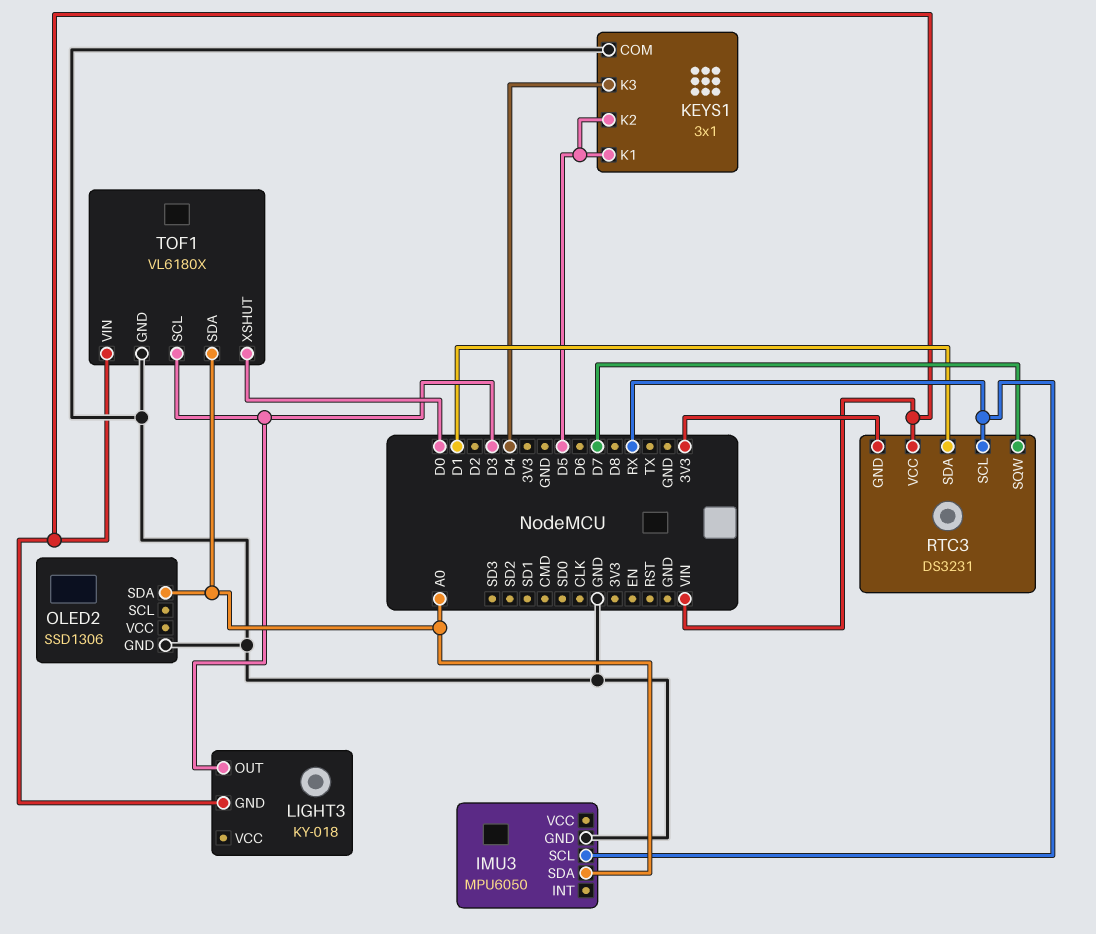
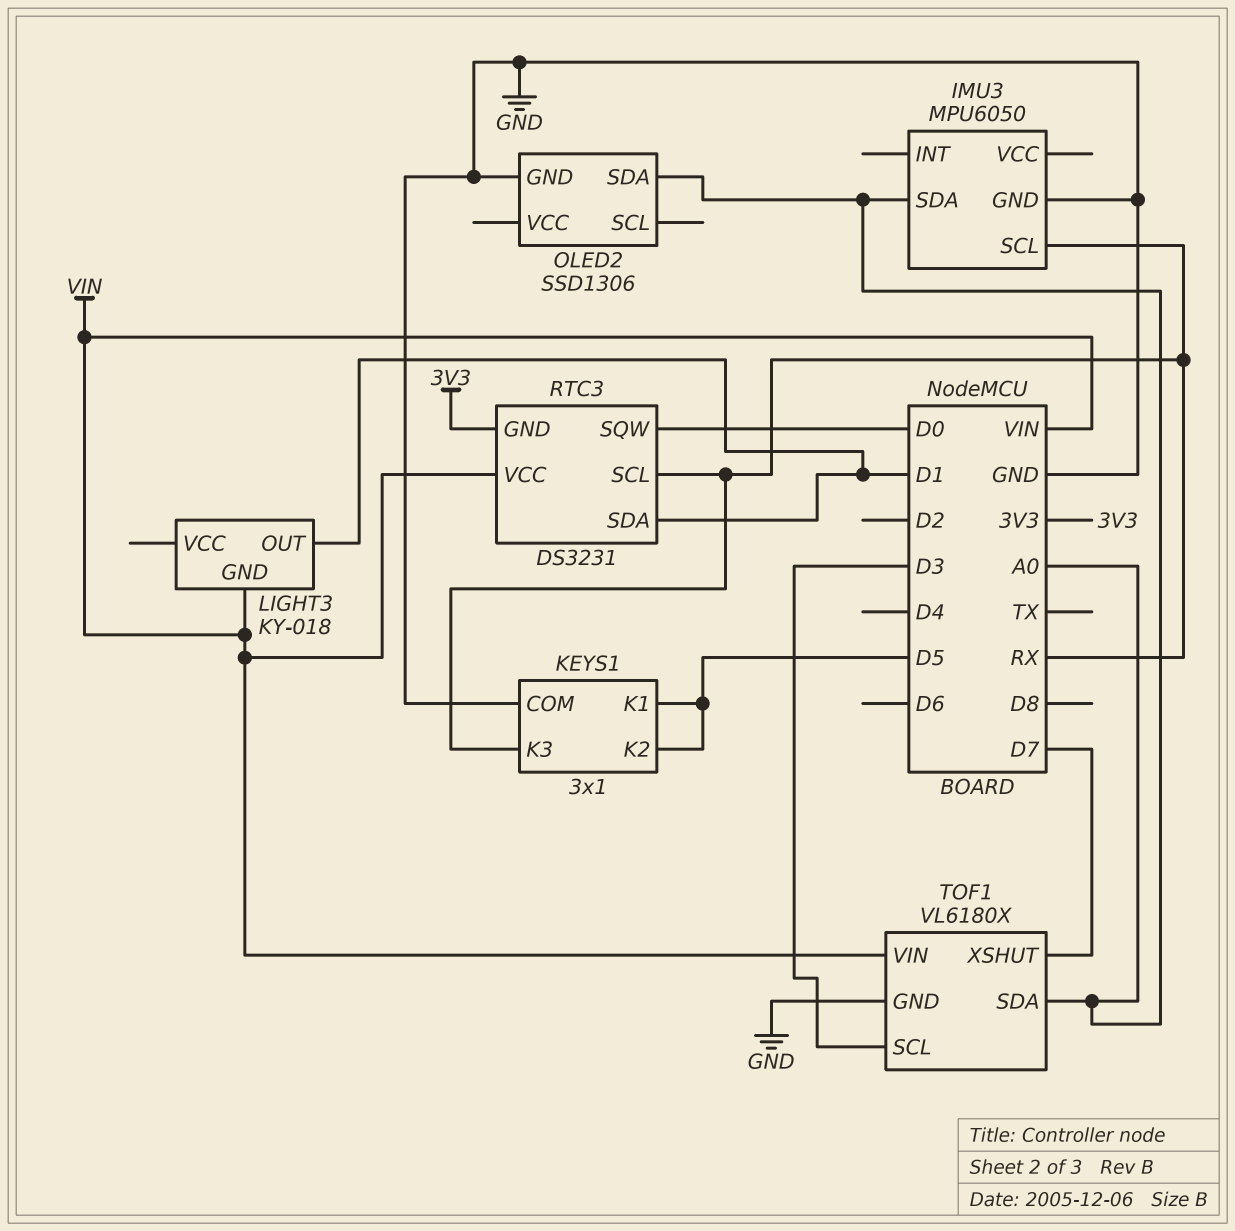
KEYS1 pin K3: D4 -> RX
LIGHT3 pin OUT: D3 -> D1
RTC3 pin SQW: D7 -> D0
TOF1 pin XSHUT: D0 -> D7

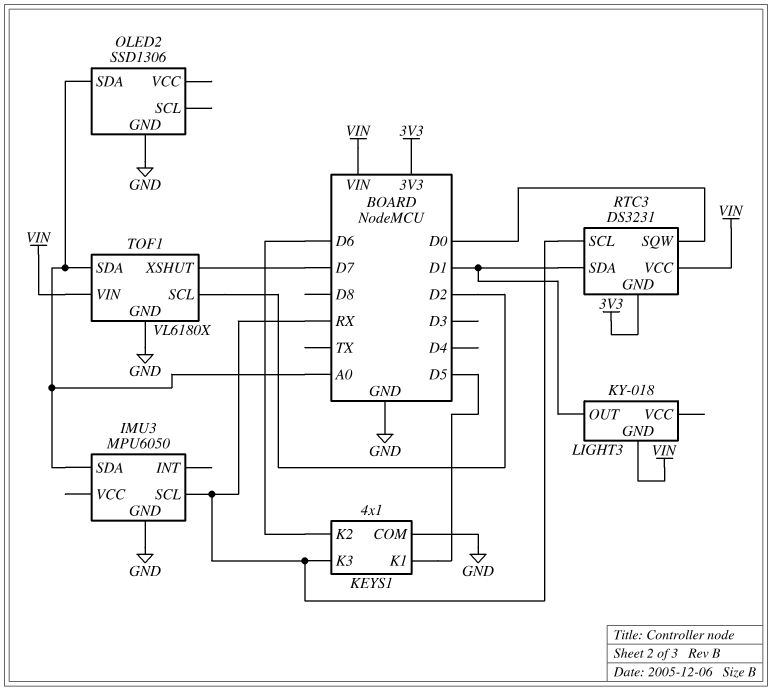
KEYS1: 3x1 -> 4x1
KEYS1 pin K2: D5 -> D6
TOF1 pin SCL: D3 -> D2

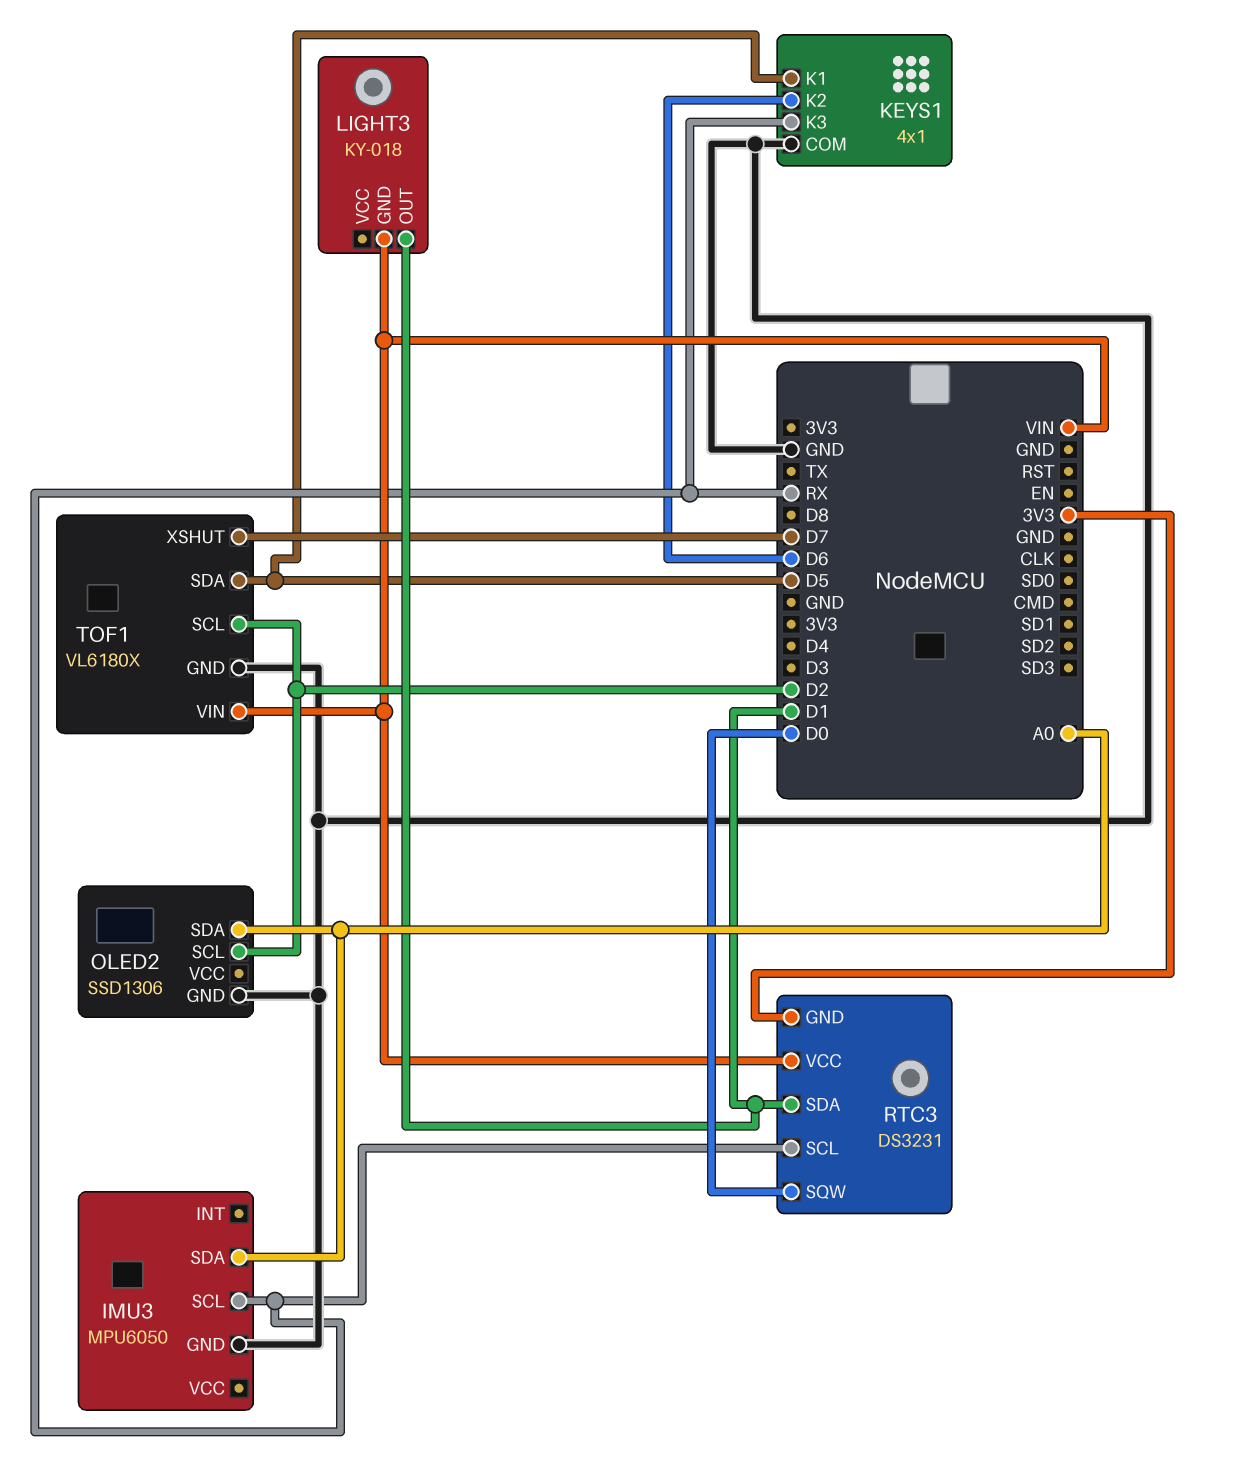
OLED2 pin SCL: none -> D2
TOF1 pin SDA: A0 -> D5

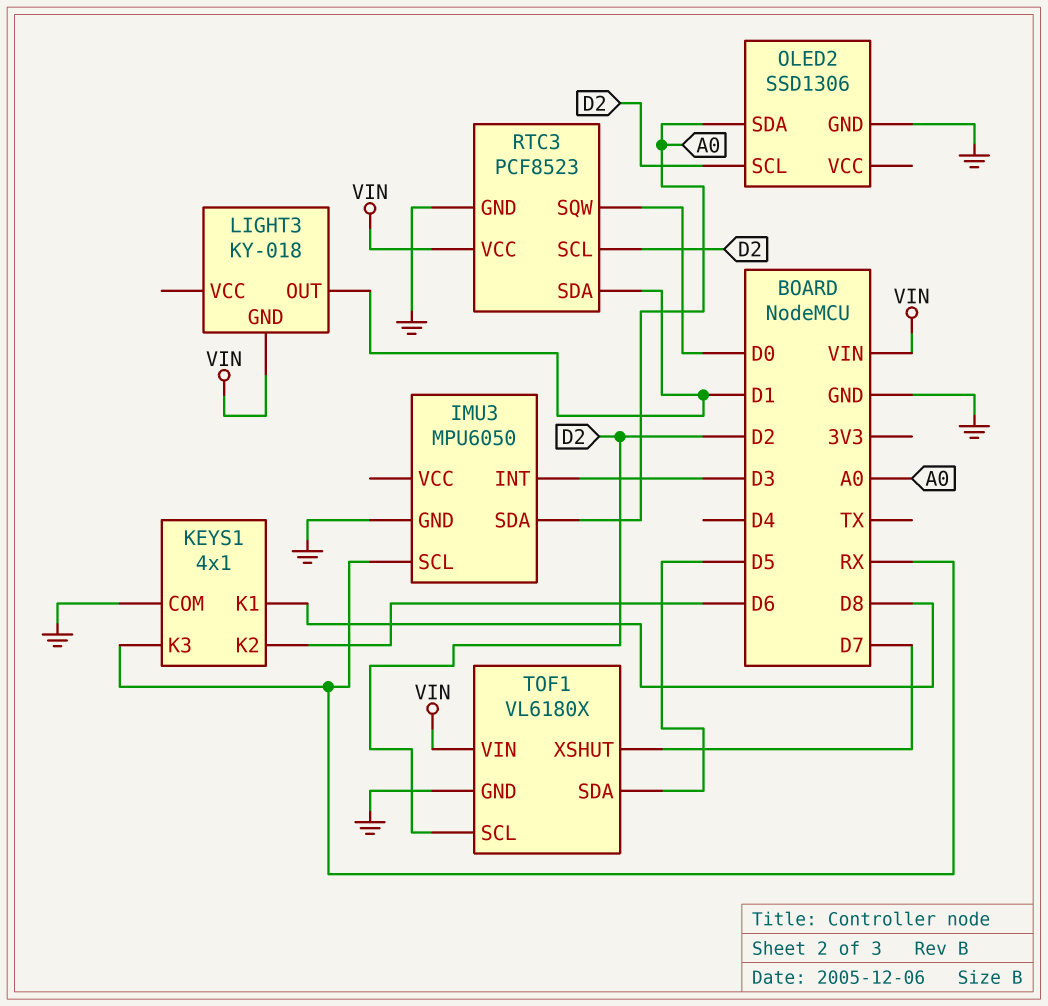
IMU3 pin INT: none -> D3
KEYS1 pin K1: D5 -> D8
RTC3: DS3231 -> PCF8523
RTC3 pin GND: 3V3 -> GND
RTC3 pin SCL: RX -> D2

